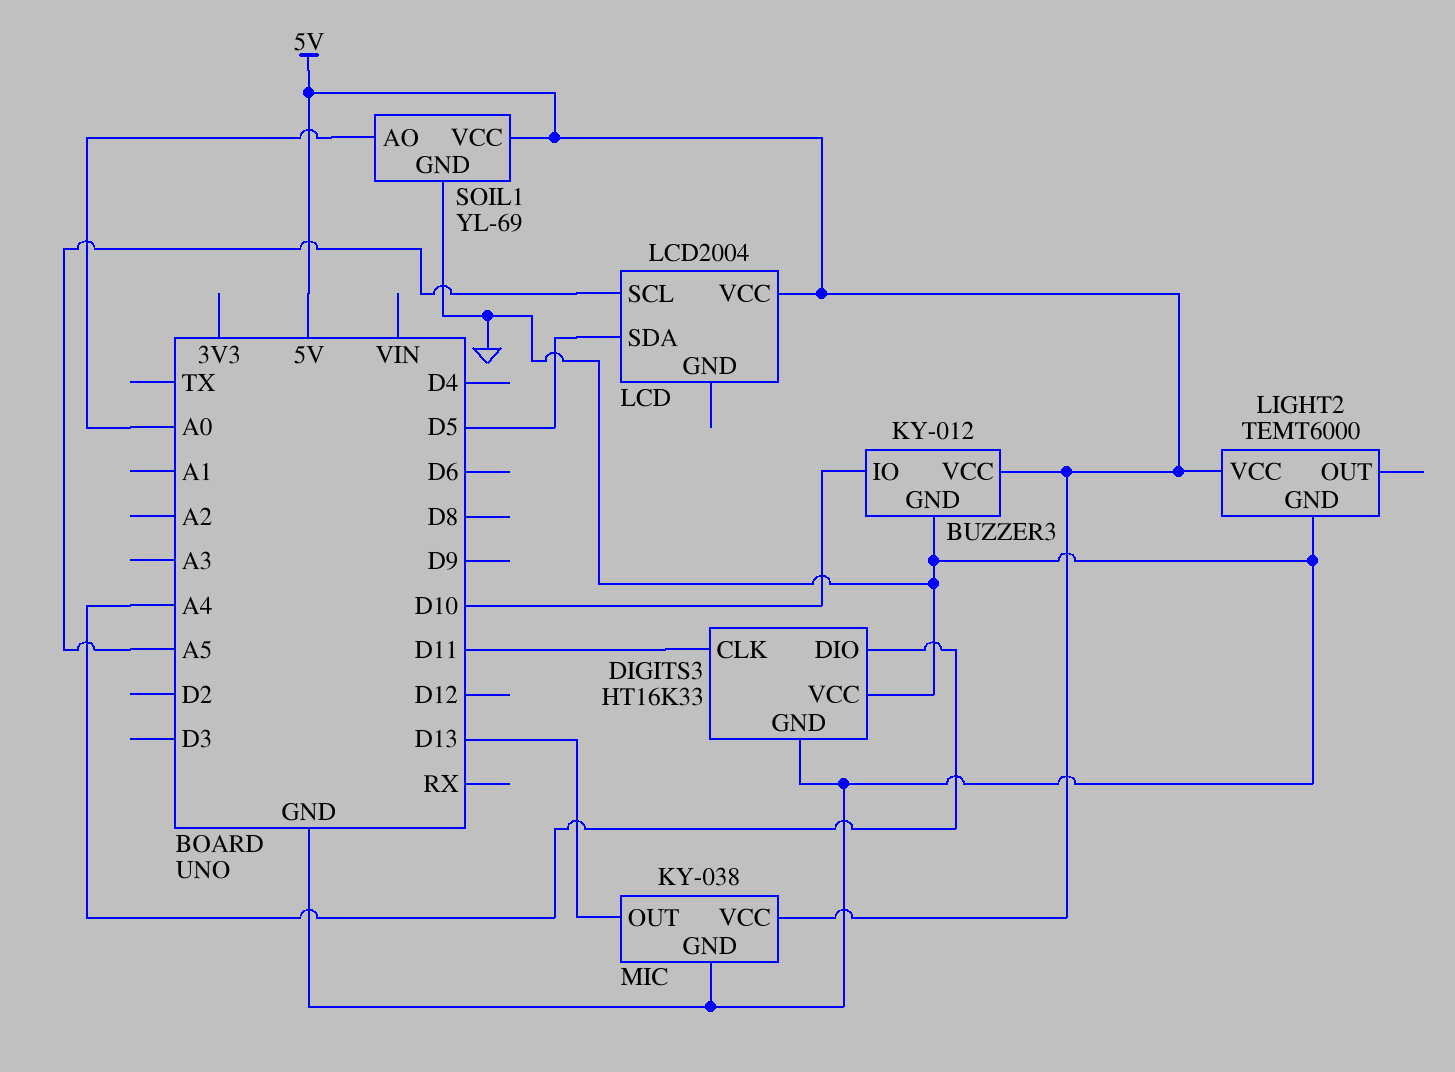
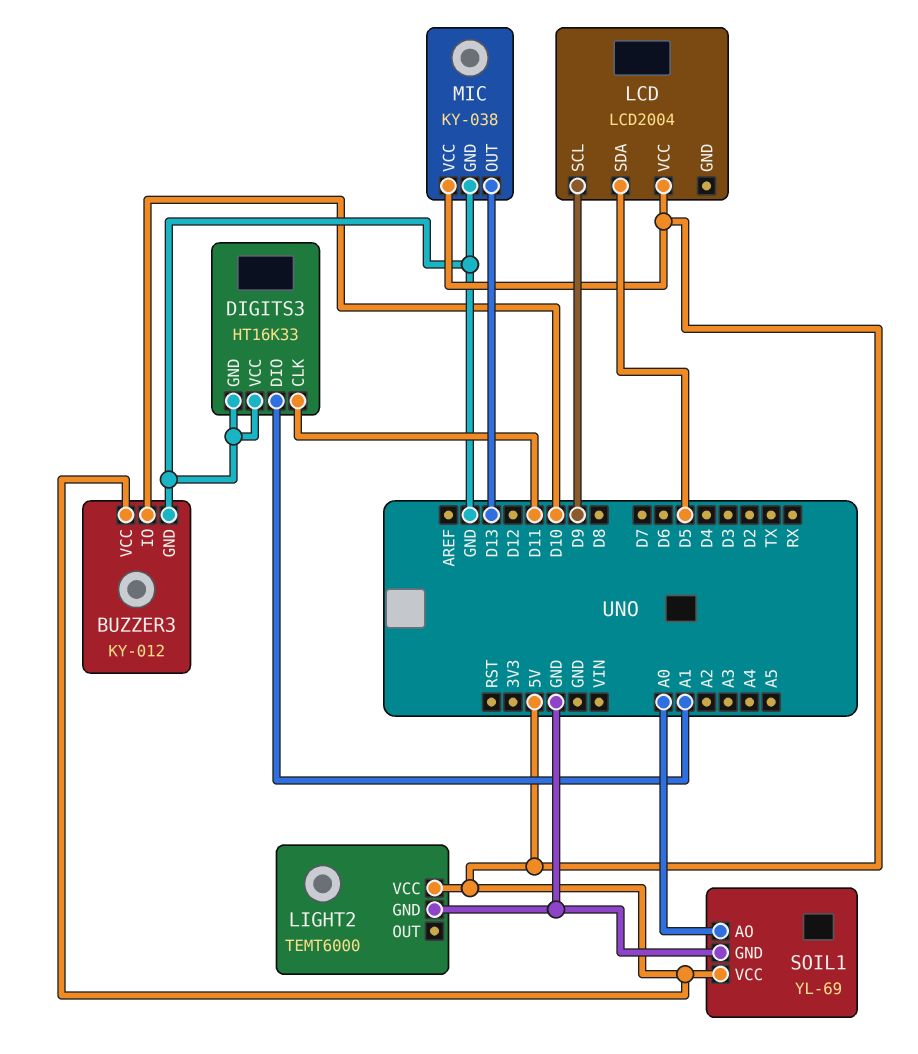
DIGITS3 pin DIO: A4 -> A1
LCD pin SCL: A5 -> D9

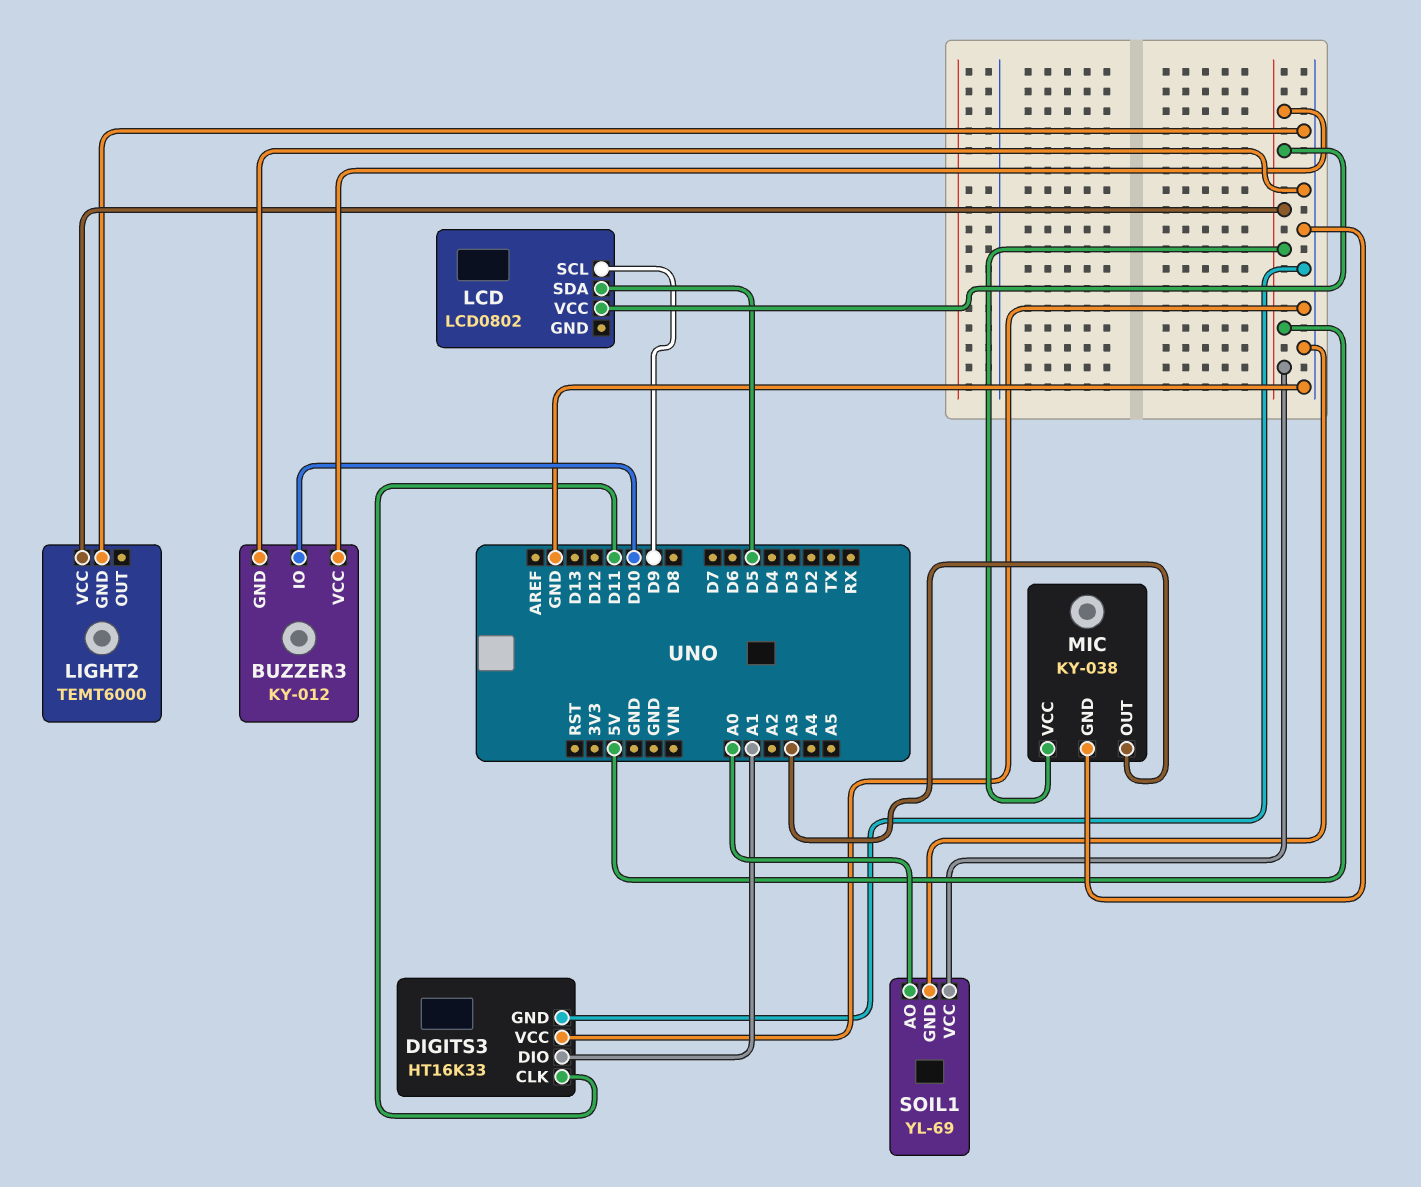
LCD: LCD2004 -> LCD0802
MIC pin OUT: D13 -> A3

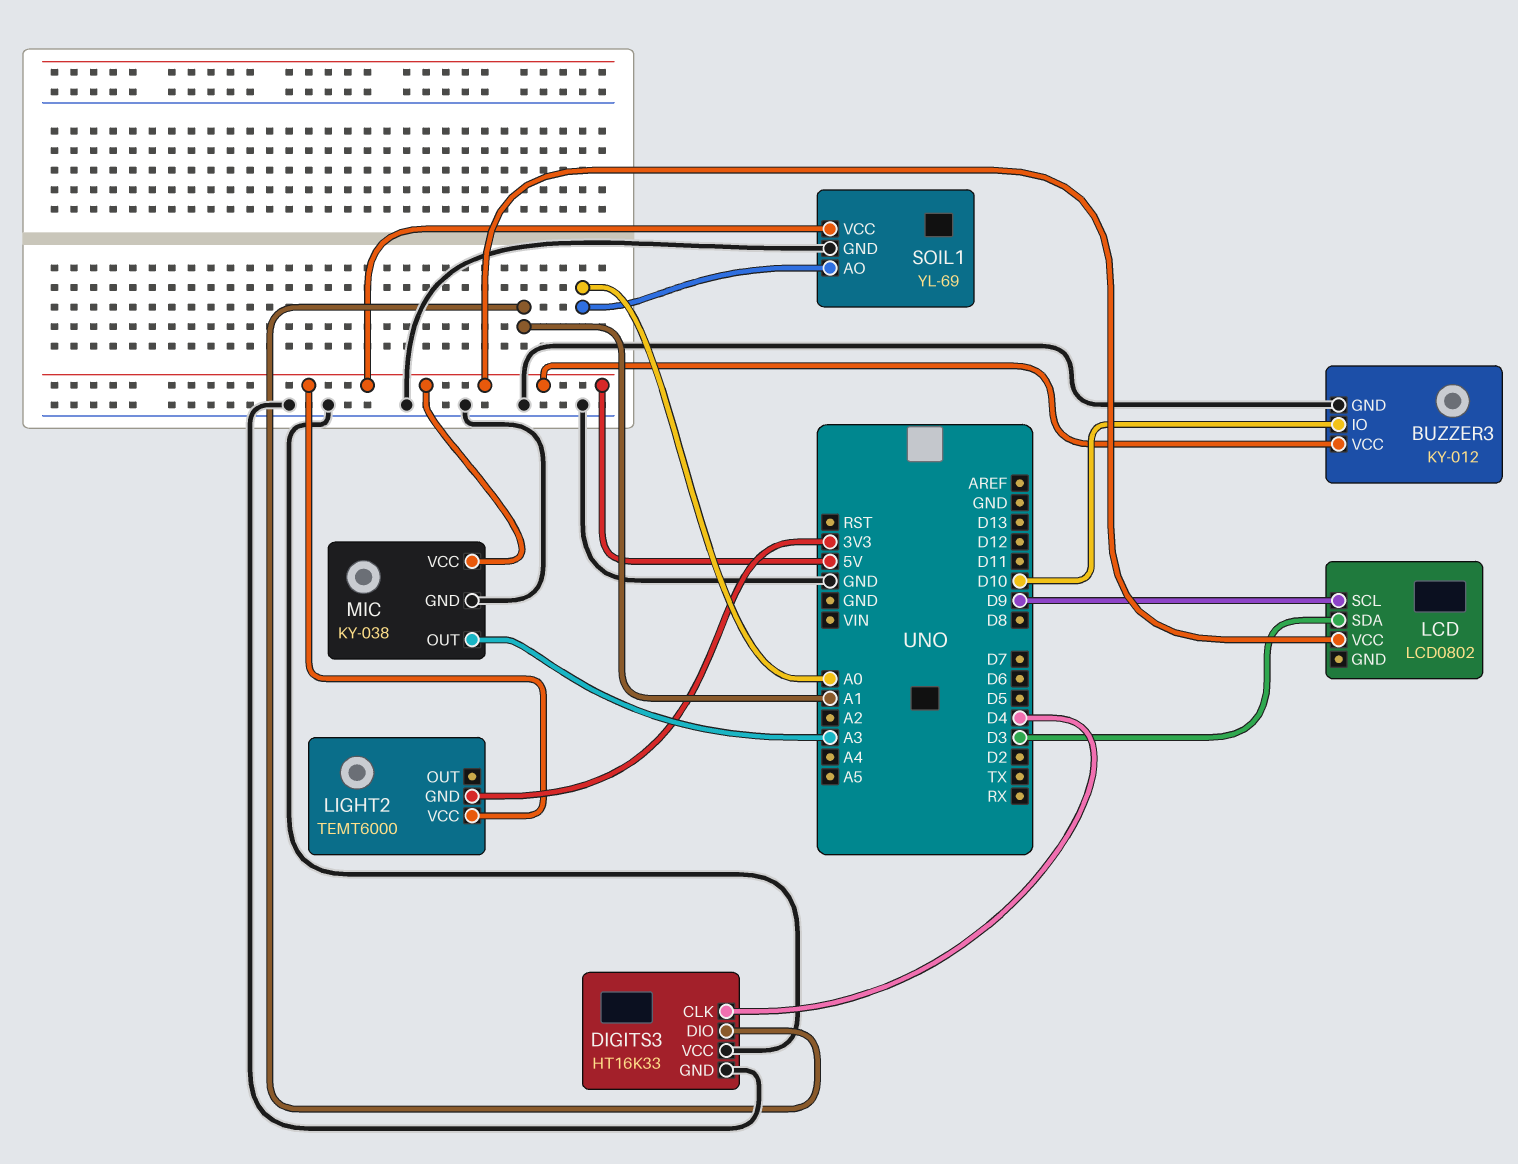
DIGITS3 pin CLK: D11 -> D4
LCD pin SDA: D5 -> D3
LIGHT2 pin GND: GND -> 3V3

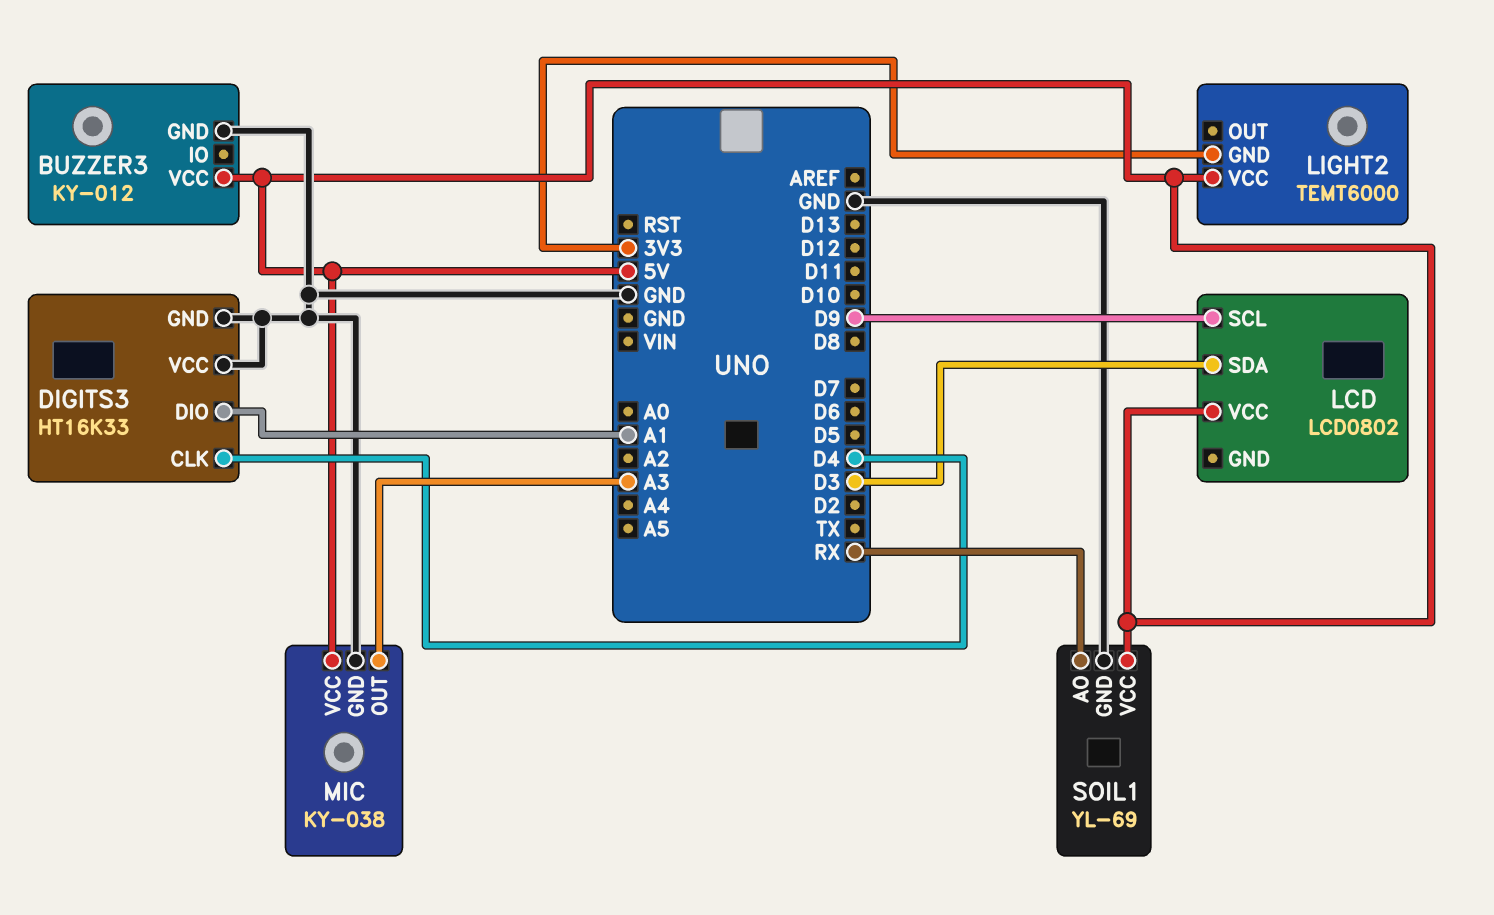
BUZZER3 pin IO: D10 -> none
SOIL1 pin AO: A0 -> RX

